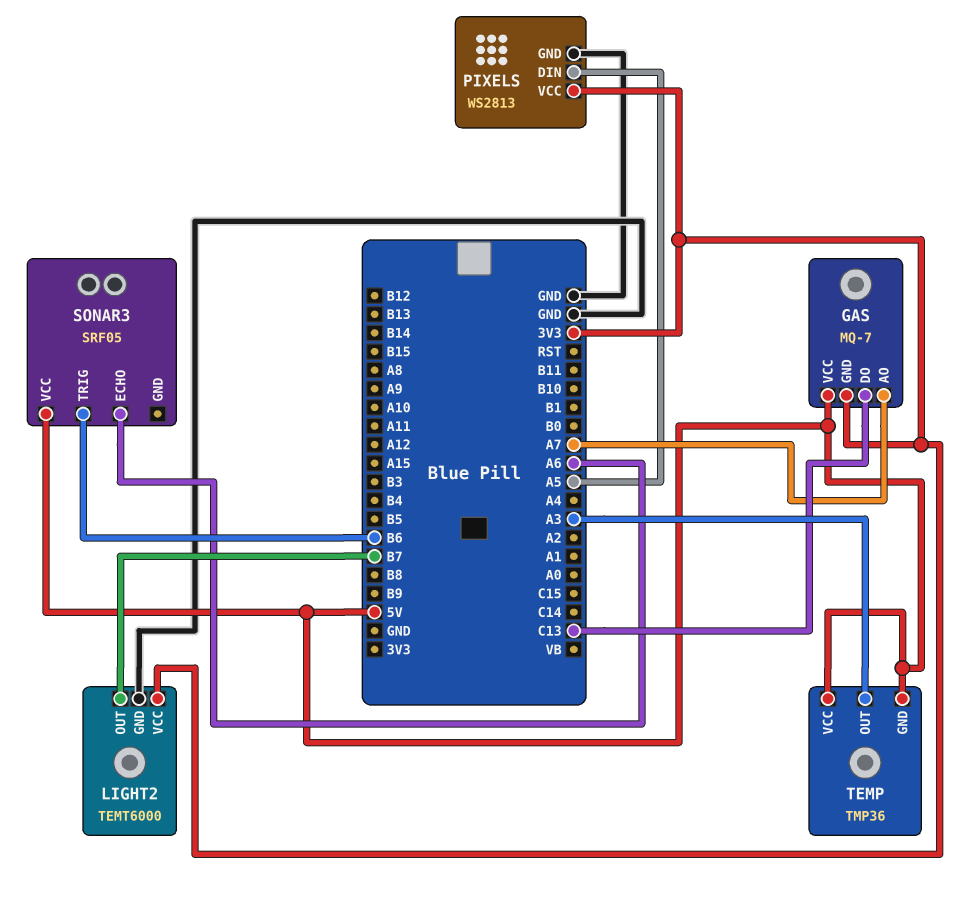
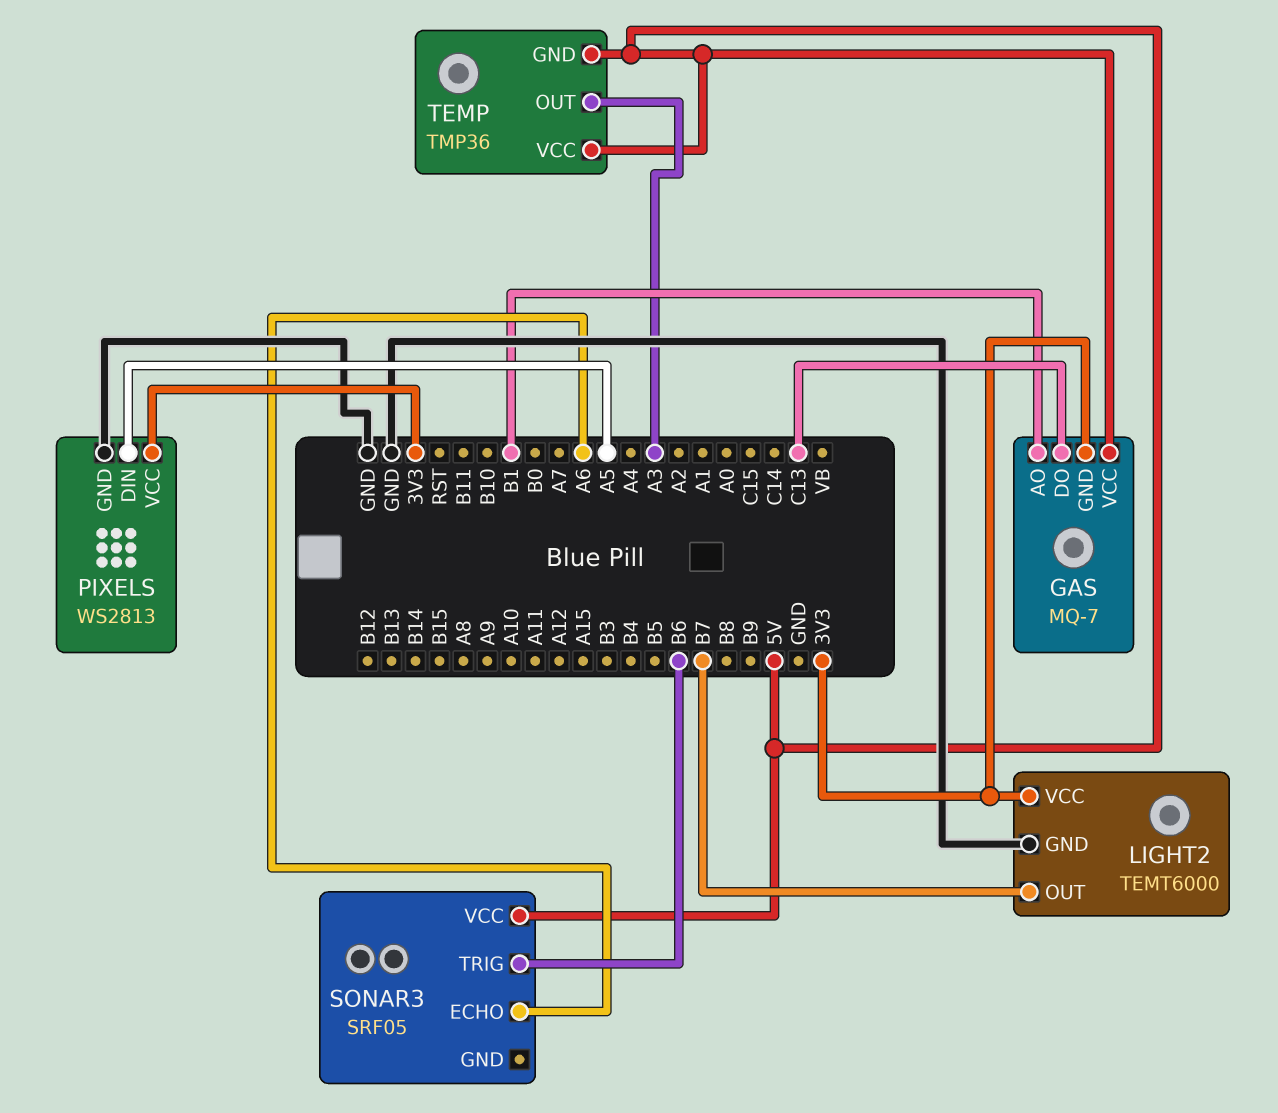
GAS pin AO: A7 -> B1

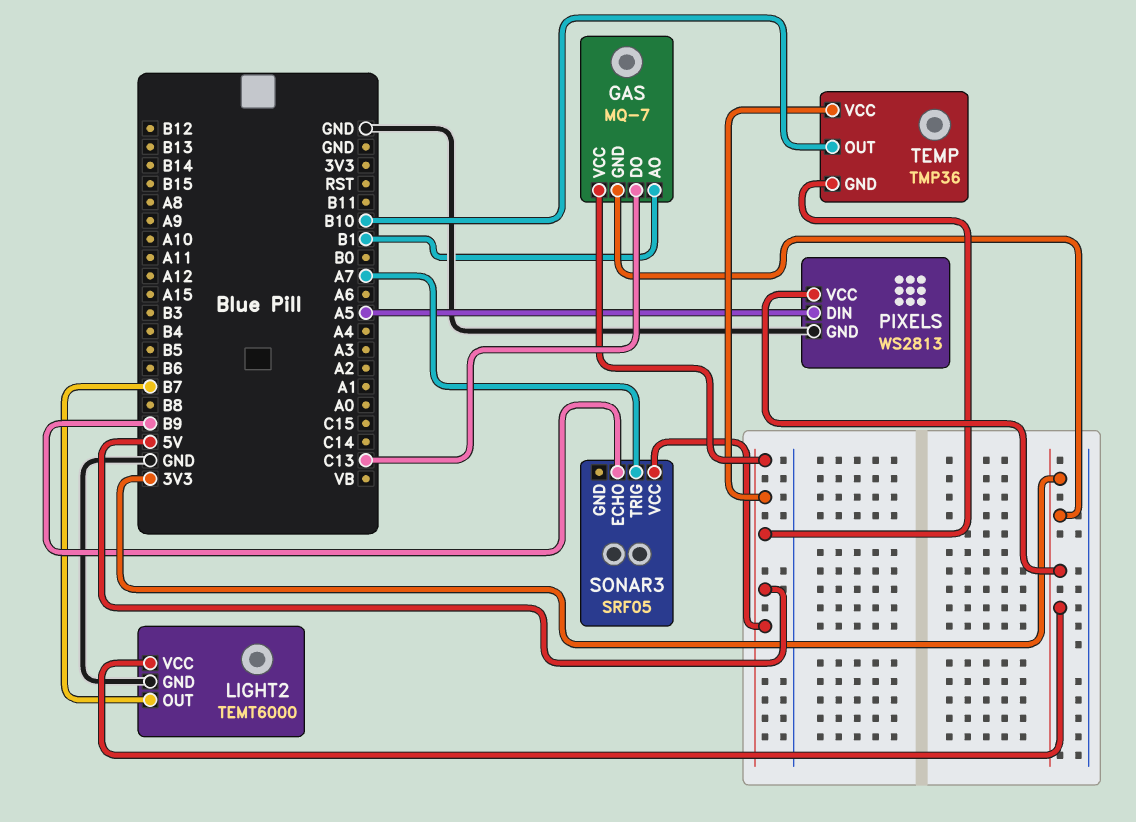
SONAR3 pin ECHO: A6 -> B9
SONAR3 pin TRIG: B6 -> A7
TEMP pin OUT: A3 -> B10

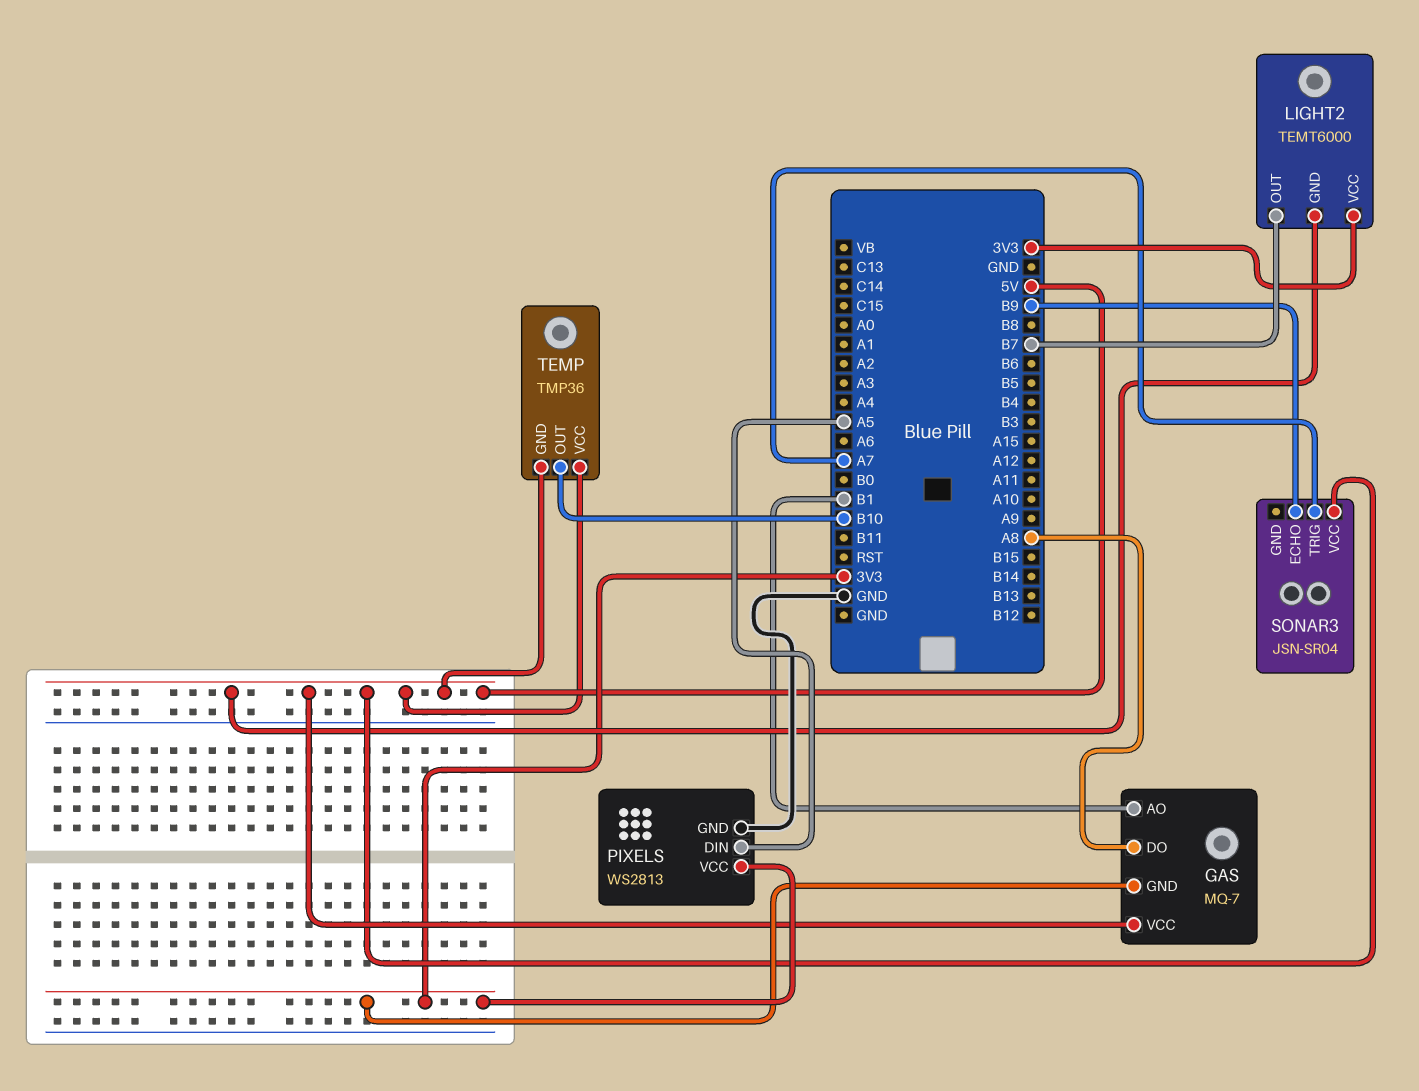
GAS pin DO: C13 -> A8
LIGHT2 pin GND: GND -> 5V
SONAR3: SRF05 -> JSN-SR04

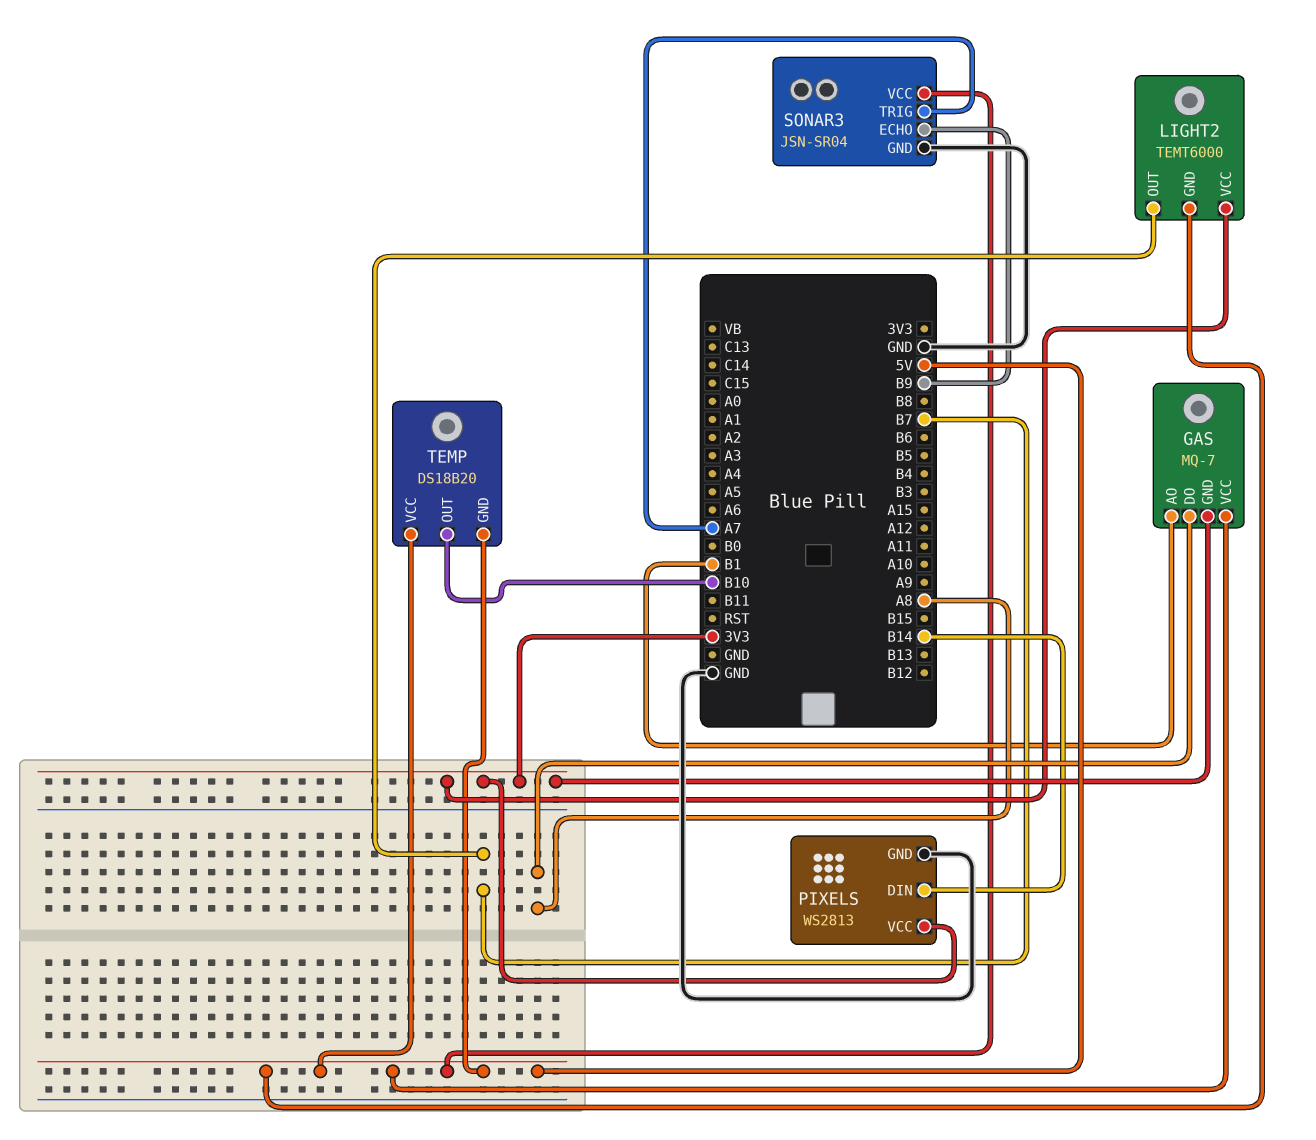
PIXELS pin DIN: A5 -> B14
SONAR3 pin GND: none -> GND
TEMP: TMP36 -> DS18B20

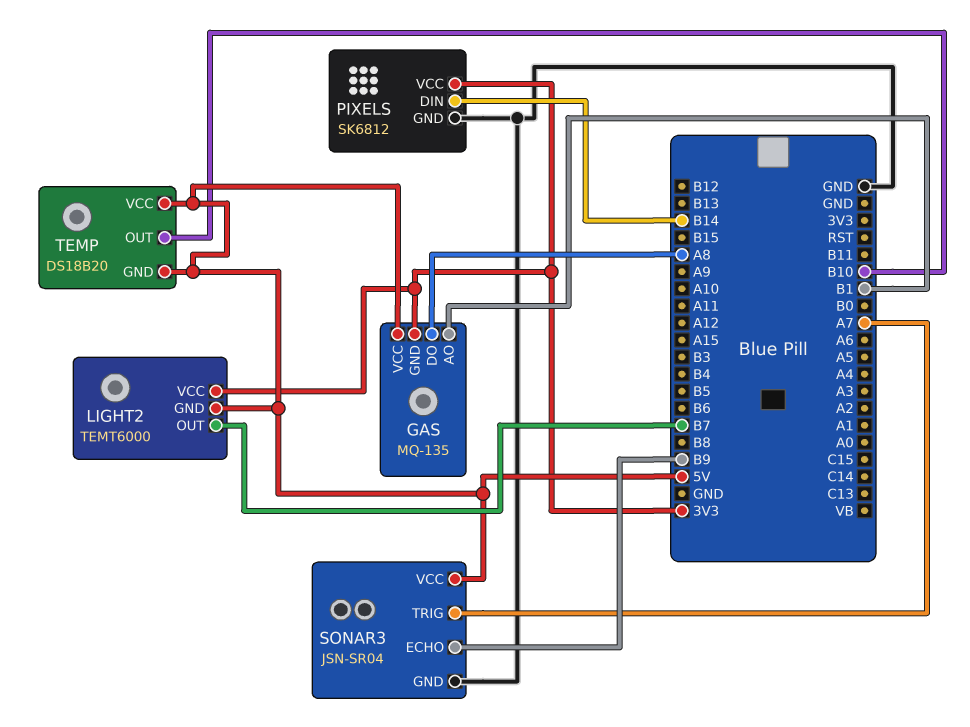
GAS: MQ-7 -> MQ-135
PIXELS: WS2813 -> SK6812

